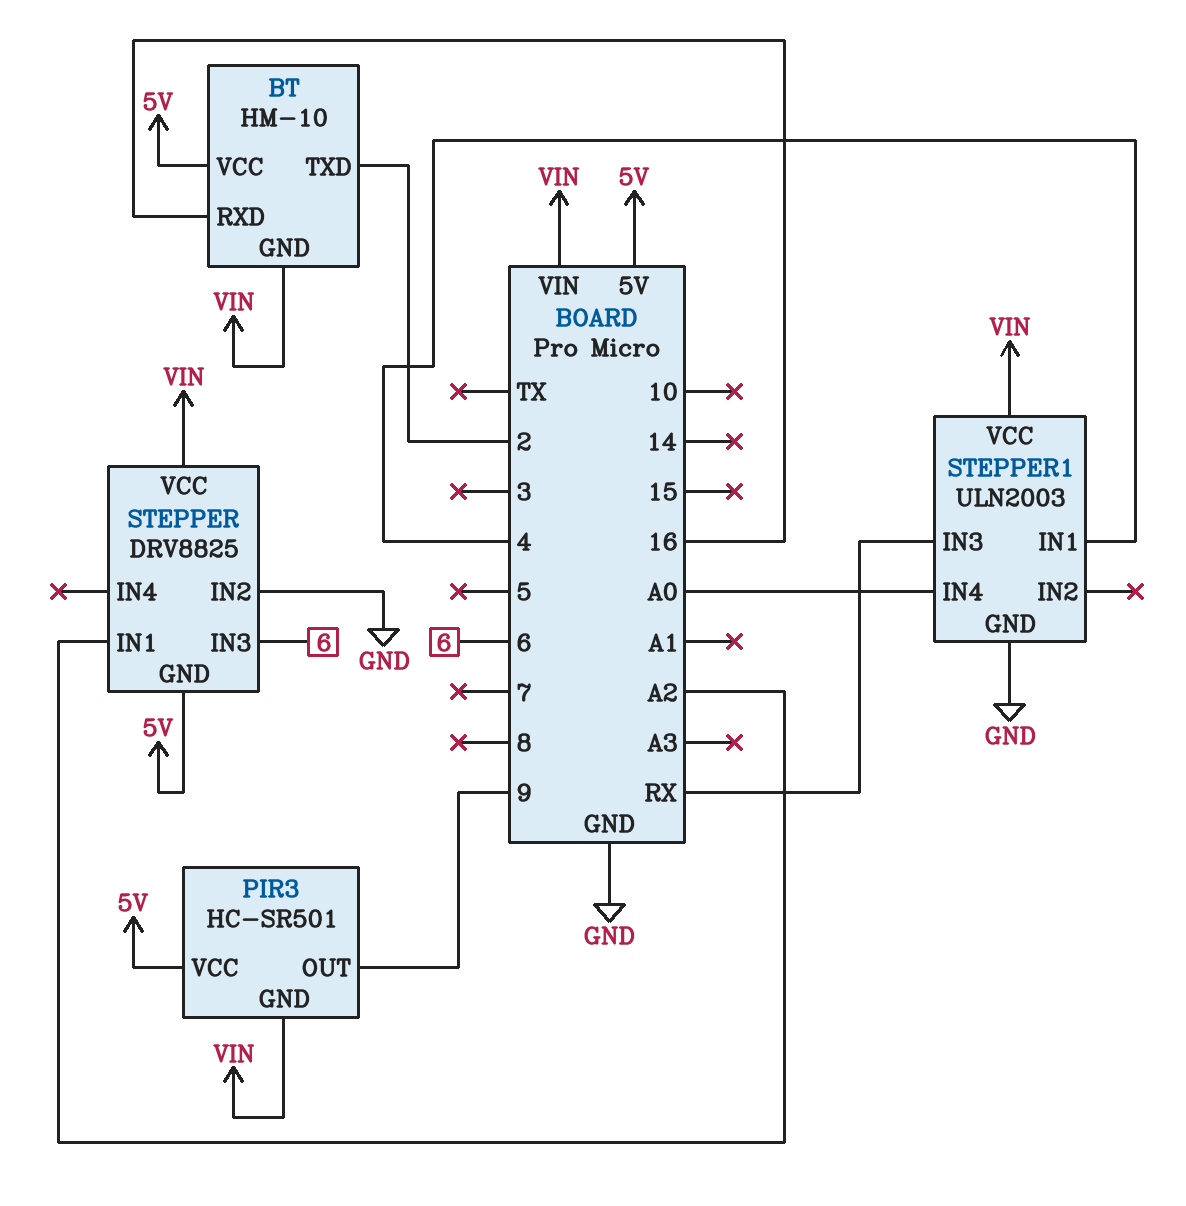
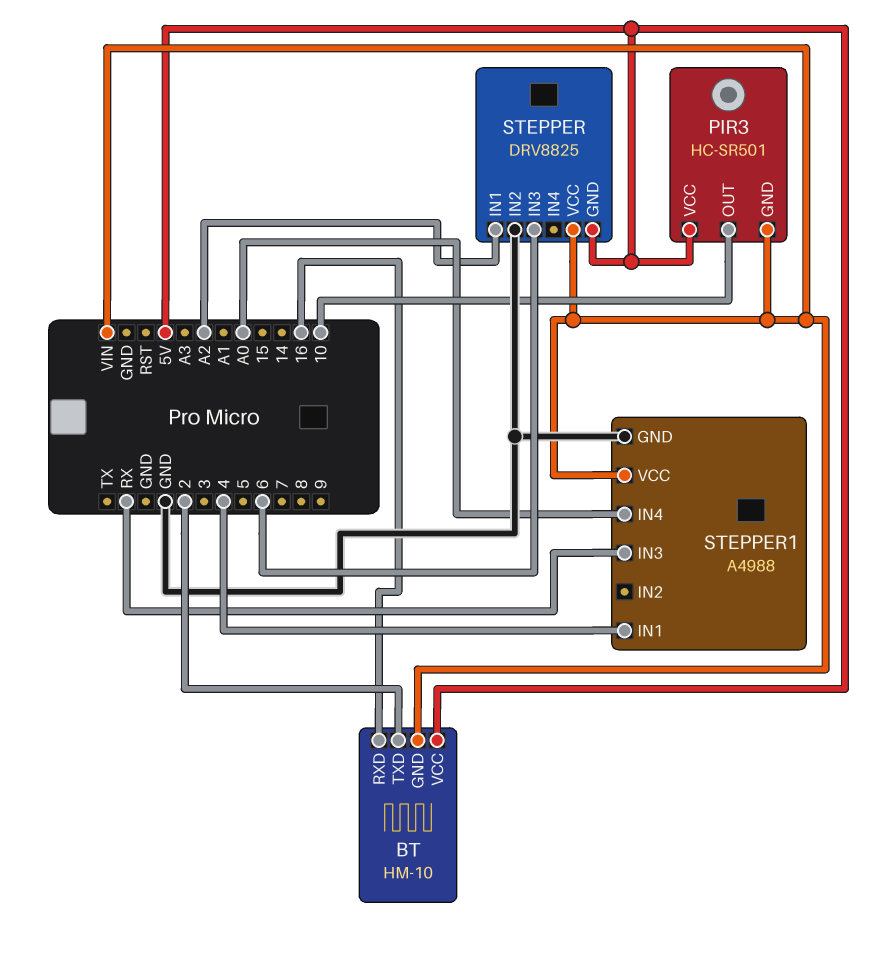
PIR3 pin OUT: 9 -> 10
STEPPER1: ULN2003 -> A4988

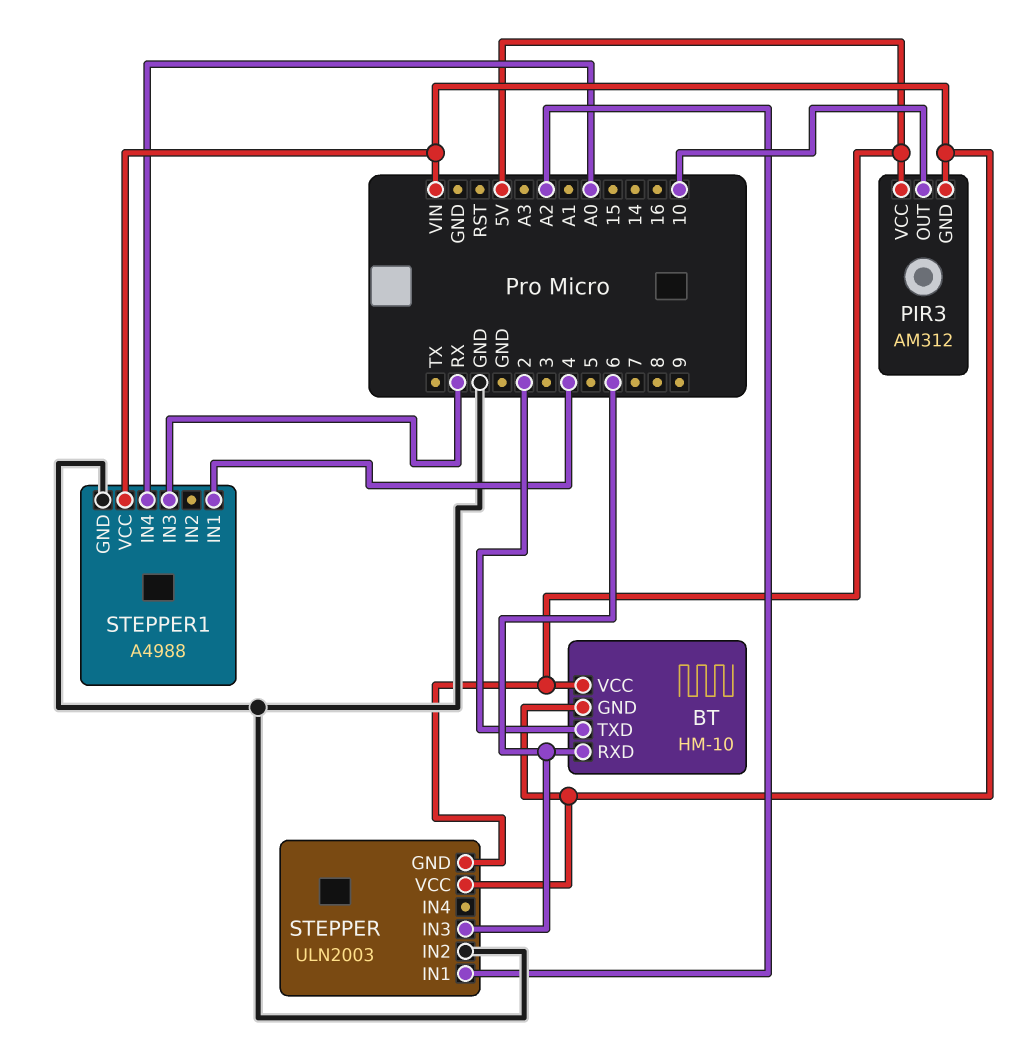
BT pin RXD: 16 -> 6
PIR3: HC-SR501 -> AM312
STEPPER: DRV8825 -> ULN2003

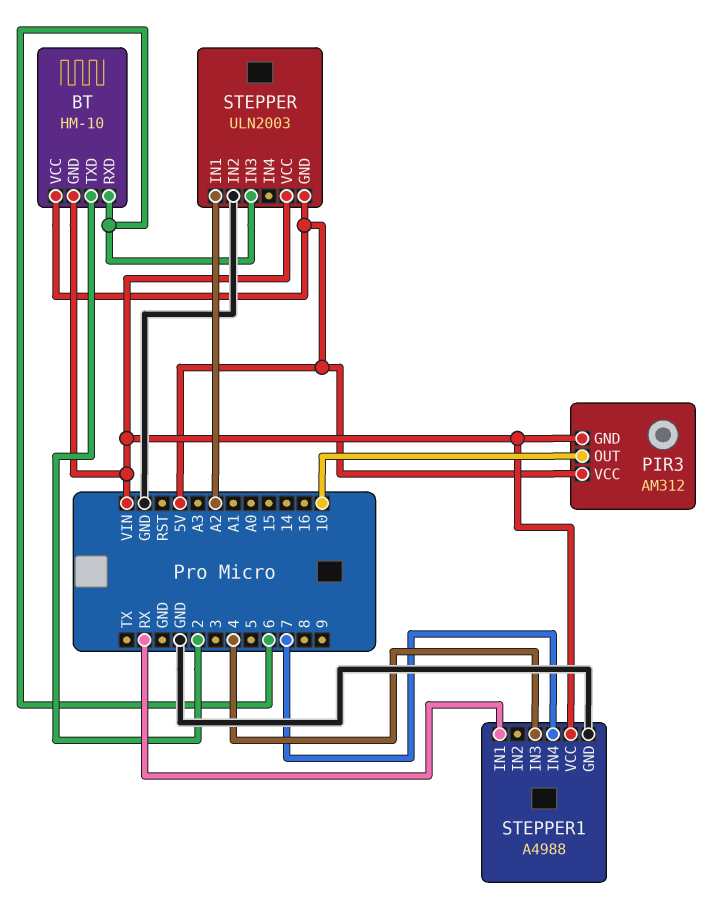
STEPPER1 pin IN1: 4 -> RX
STEPPER1 pin IN3: RX -> 4
STEPPER1 pin IN4: A0 -> 7

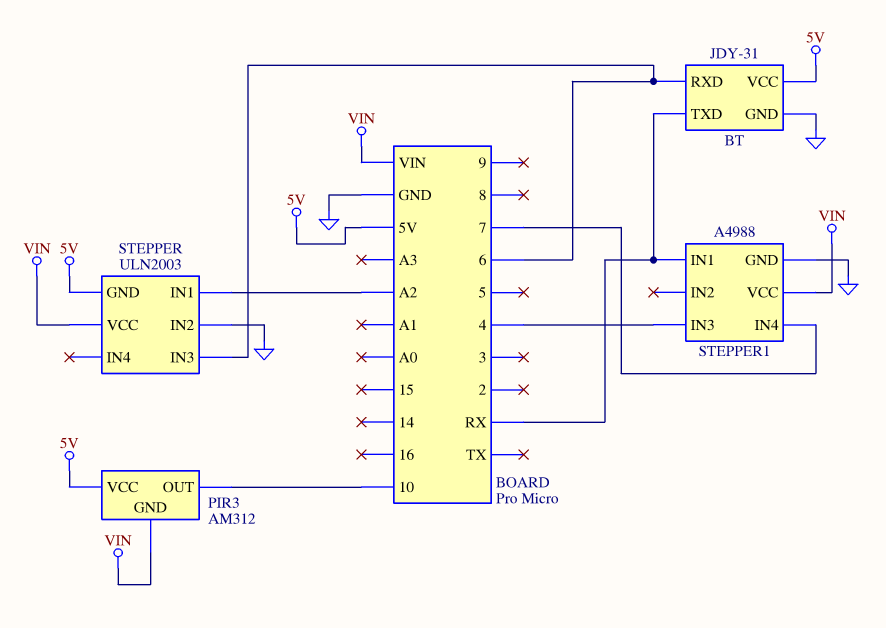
BT: HM-10 -> JDY-31
BT pin GND: VIN -> GND
BT pin TXD: 2 -> RX

